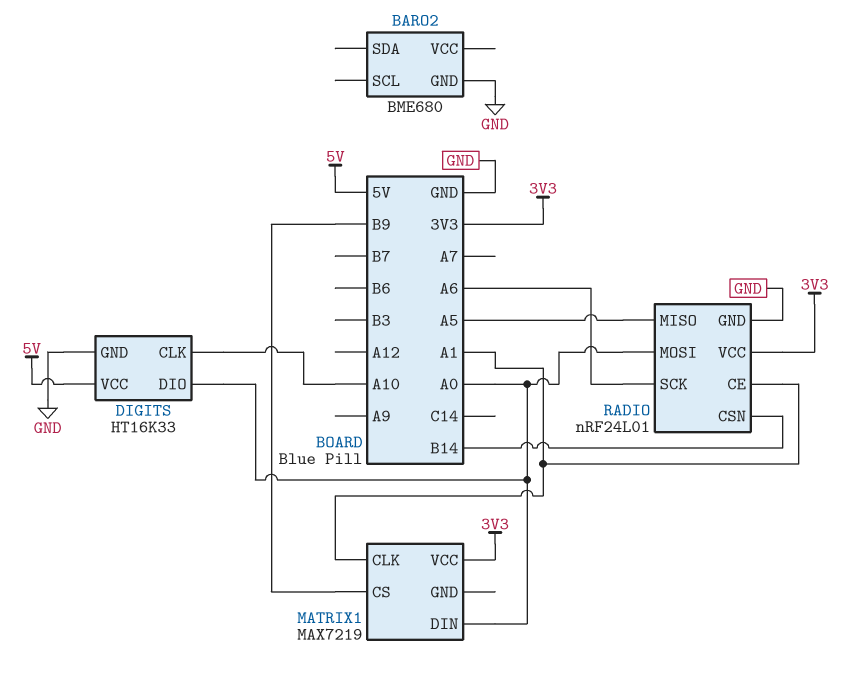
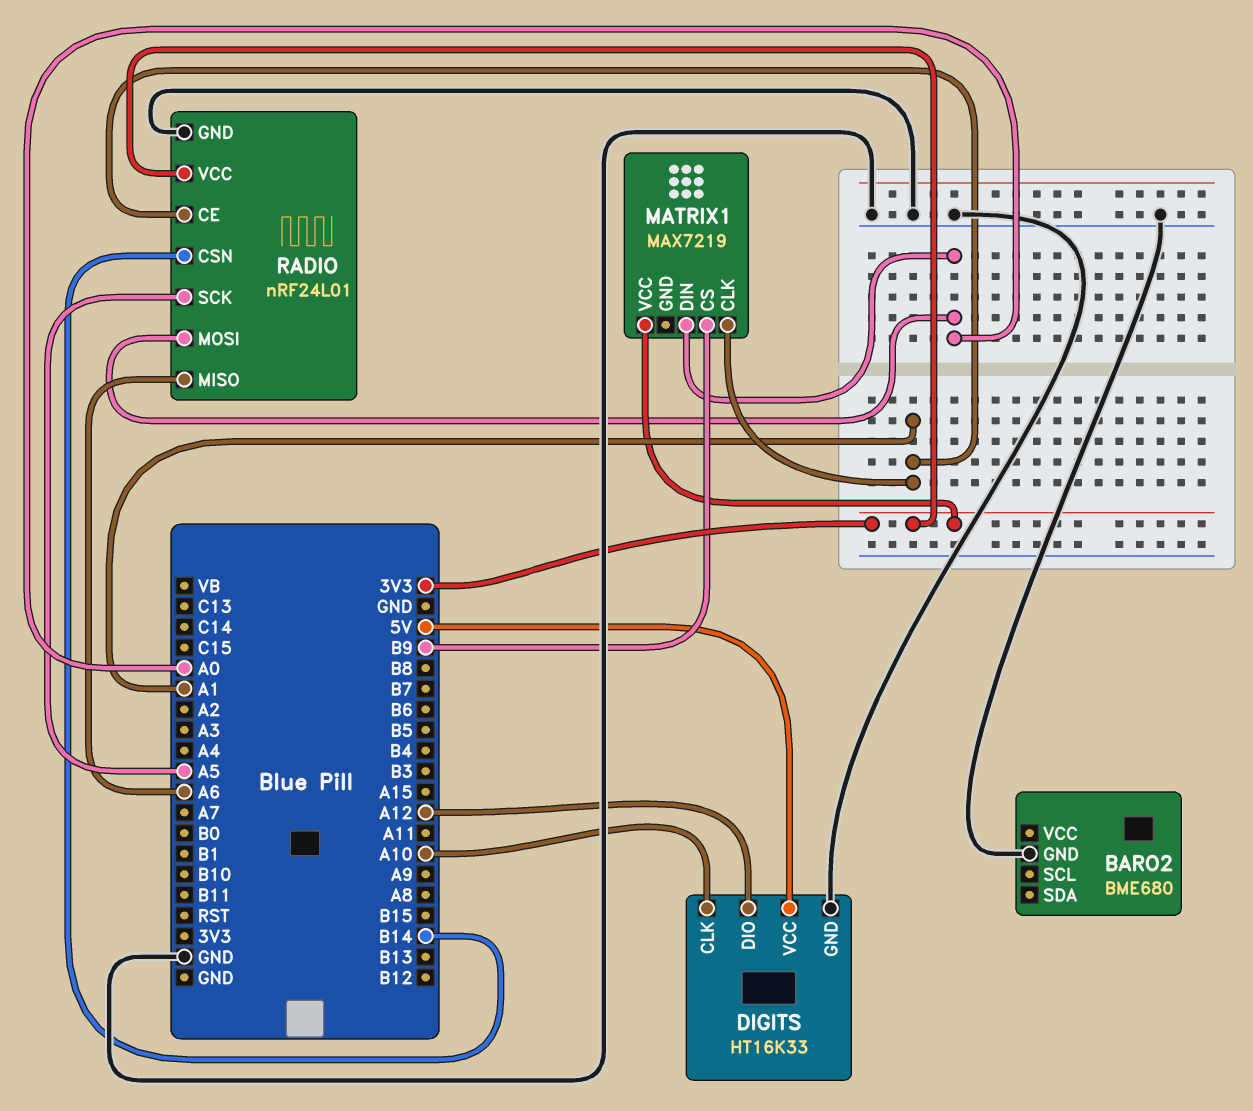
DIGITS pin DIO: A0 -> A12
RADIO pin MISO: A5 -> A6
RADIO pin SCK: A6 -> A5

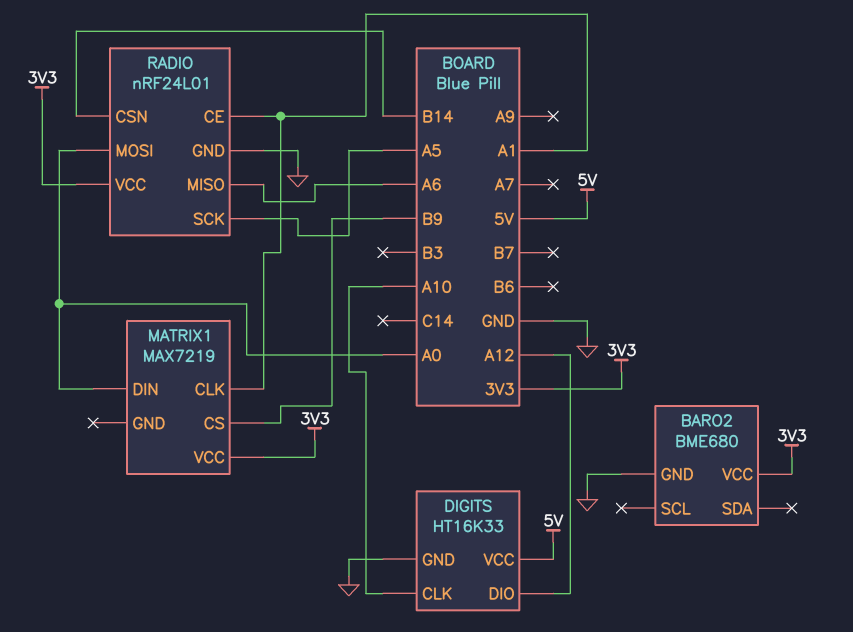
BARO2 pin VCC: none -> 3V3

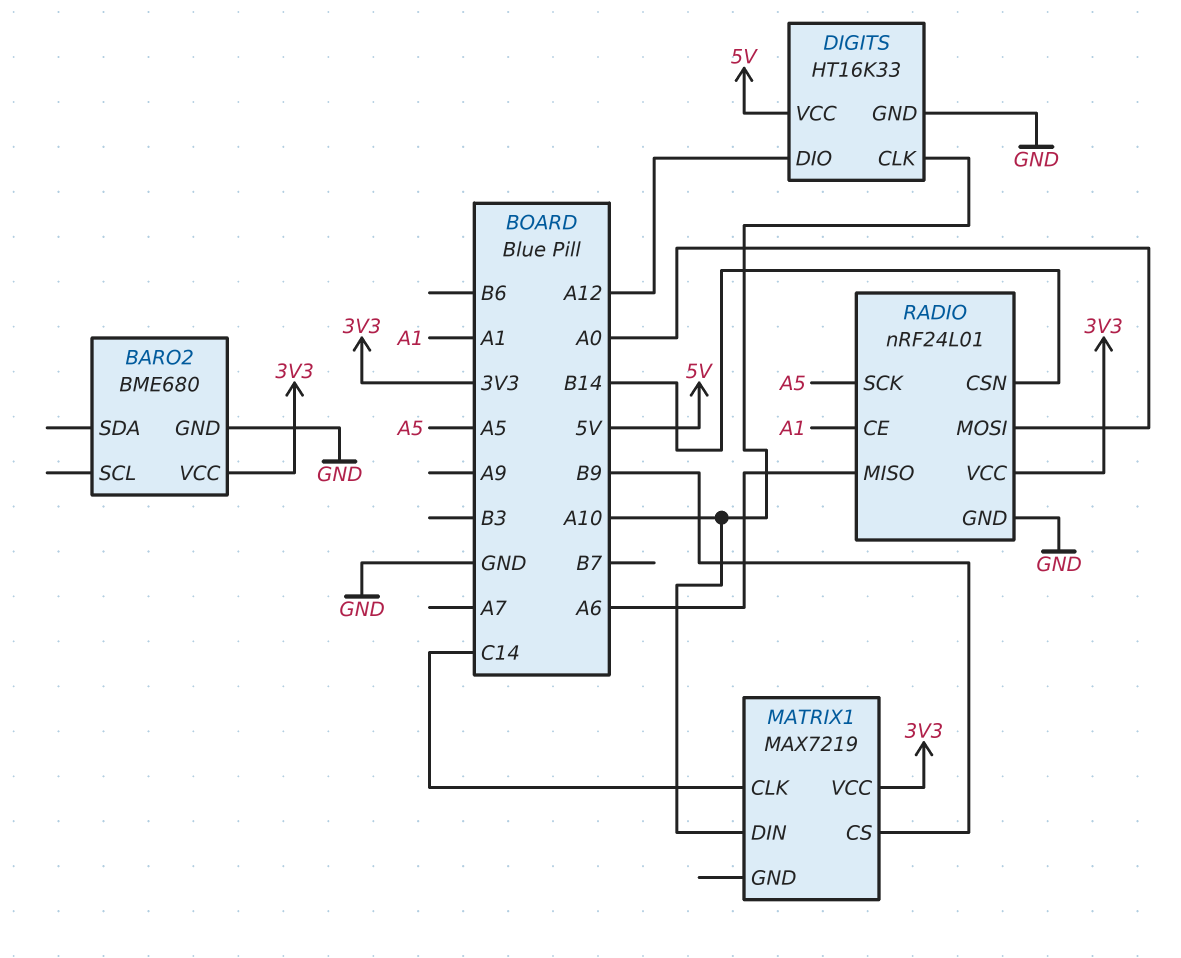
MATRIX1 pin CLK: A1 -> C14
MATRIX1 pin DIN: A0 -> A10

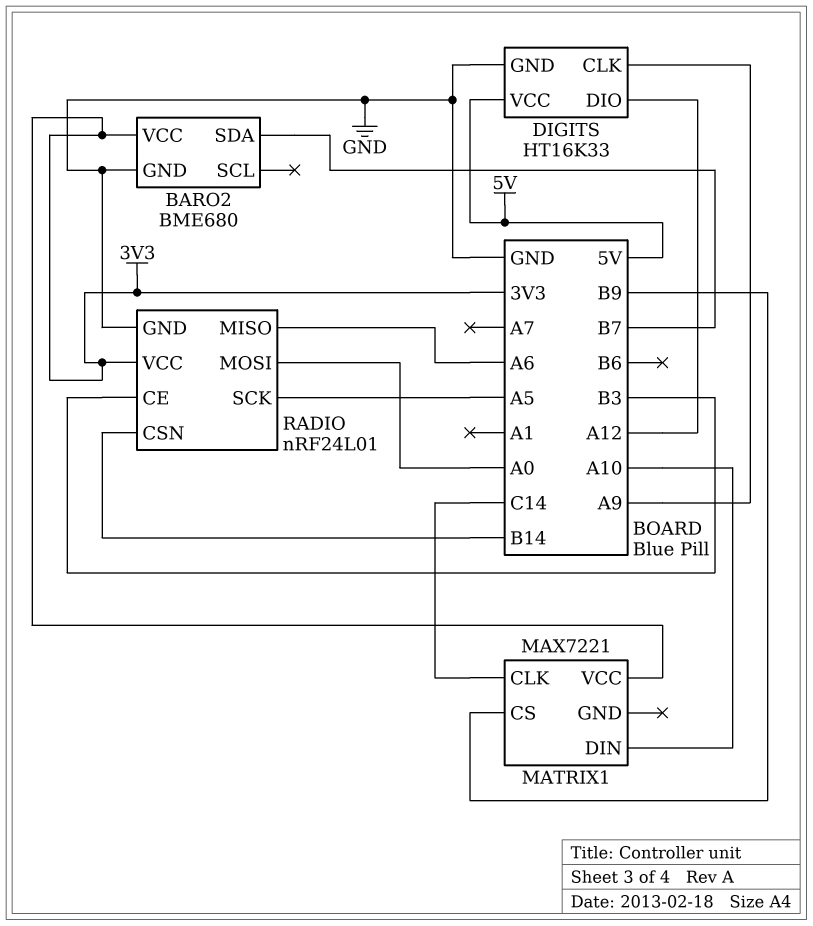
BARO2 pin SDA: none -> B7
DIGITS pin CLK: A10 -> A9
MATRIX1: MAX7219 -> MAX7221
RADIO pin CE: A1 -> B3

